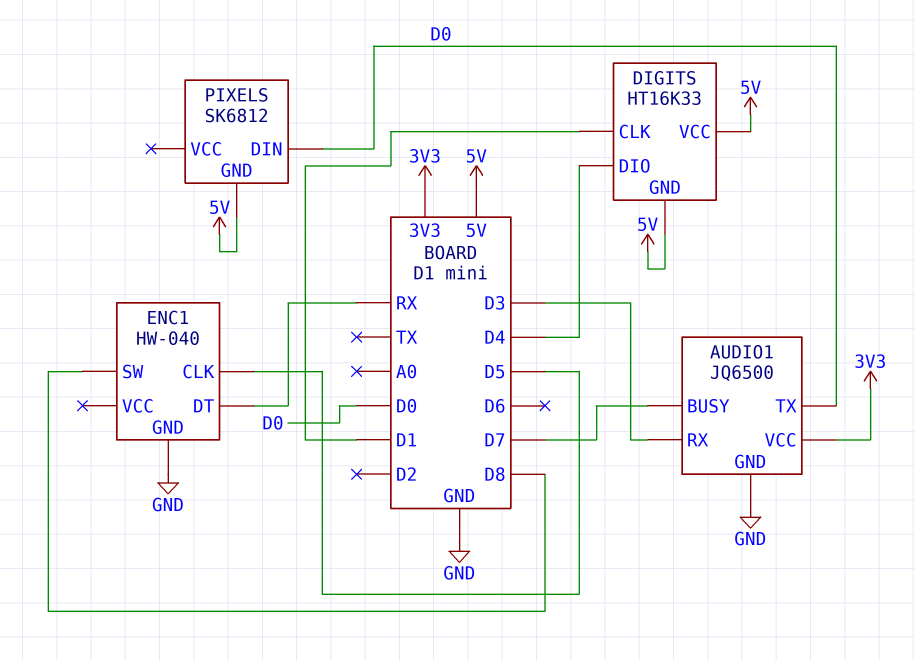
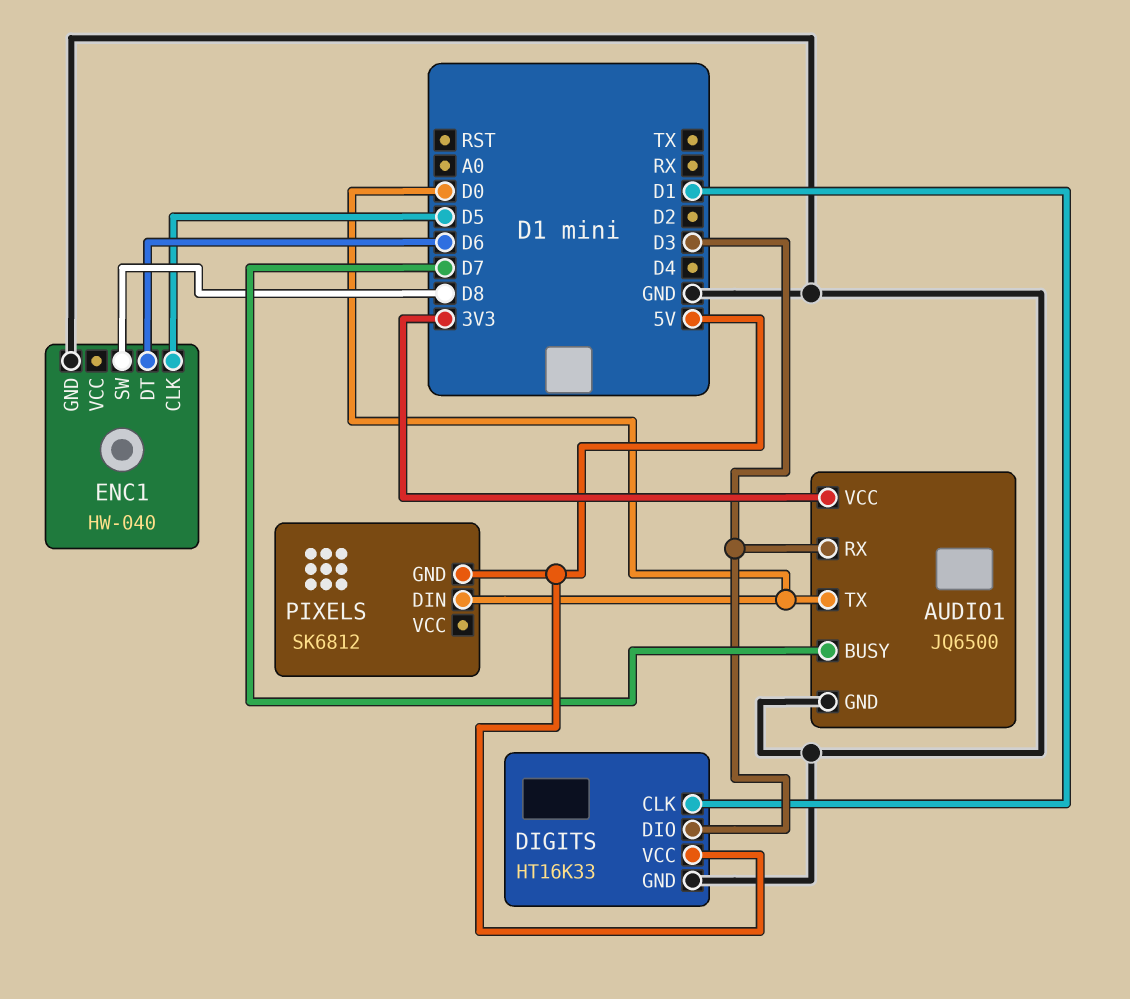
DIGITS pin DIO: D4 -> D3
DIGITS pin GND: 5V -> GND
ENC1 pin DT: RX -> D6

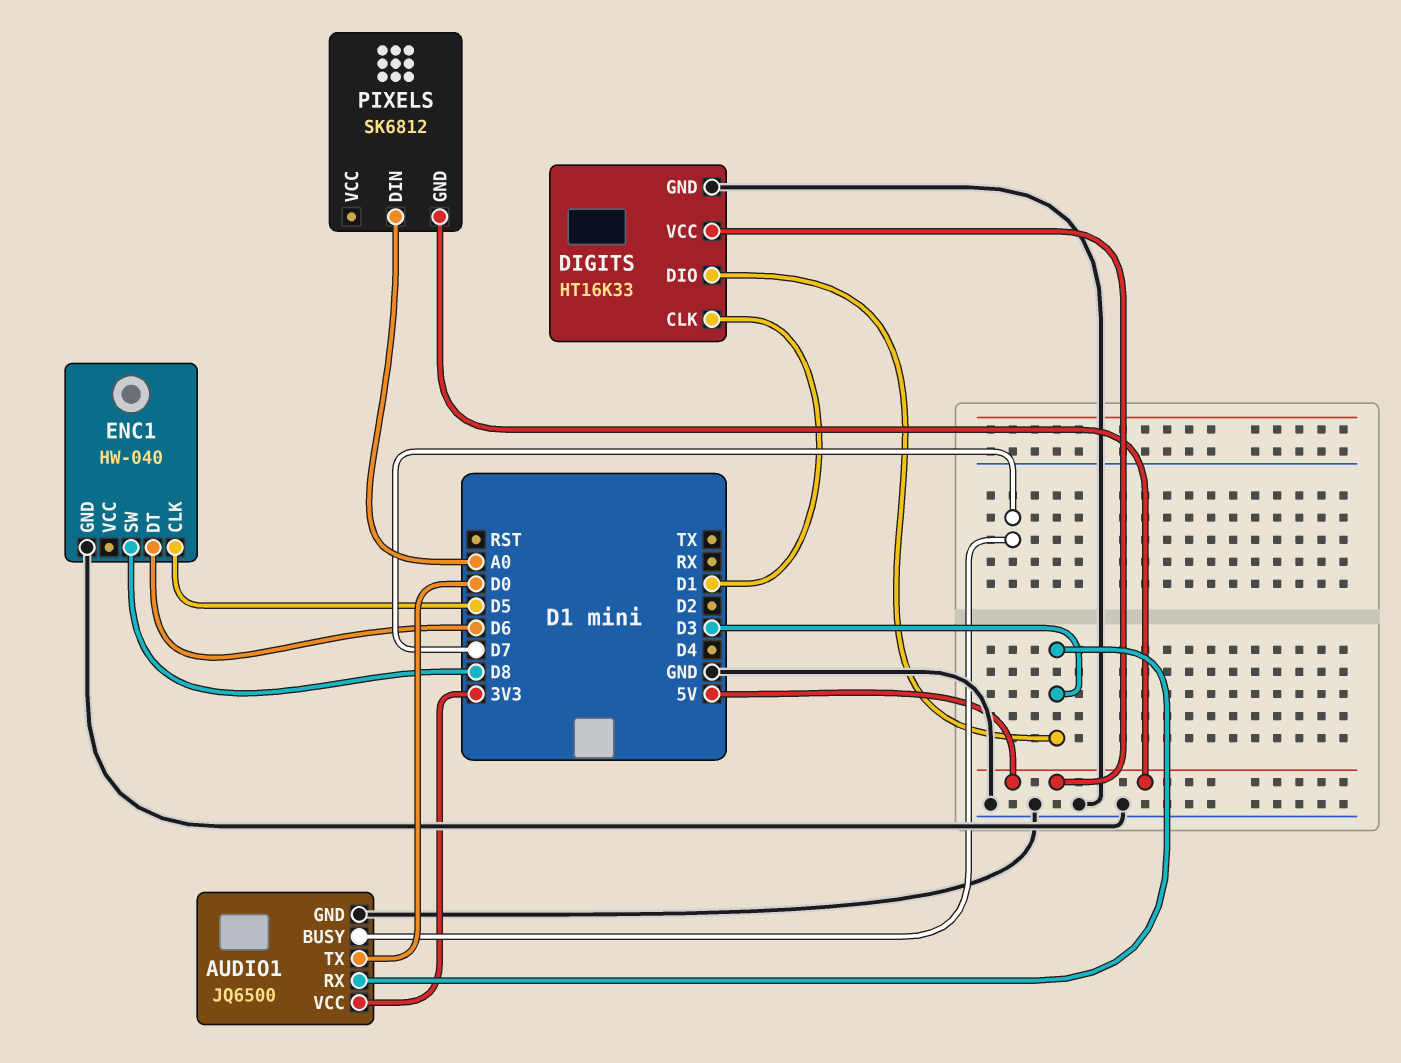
PIXELS pin DIN: D0 -> A0

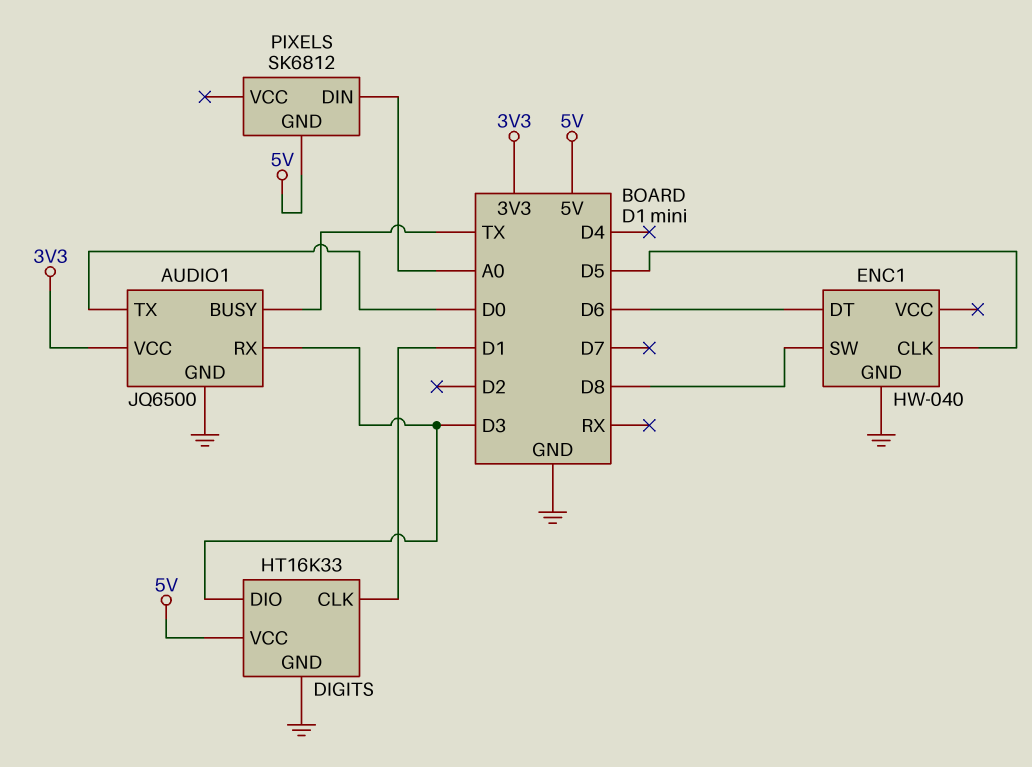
AUDIO1 pin BUSY: D7 -> TX

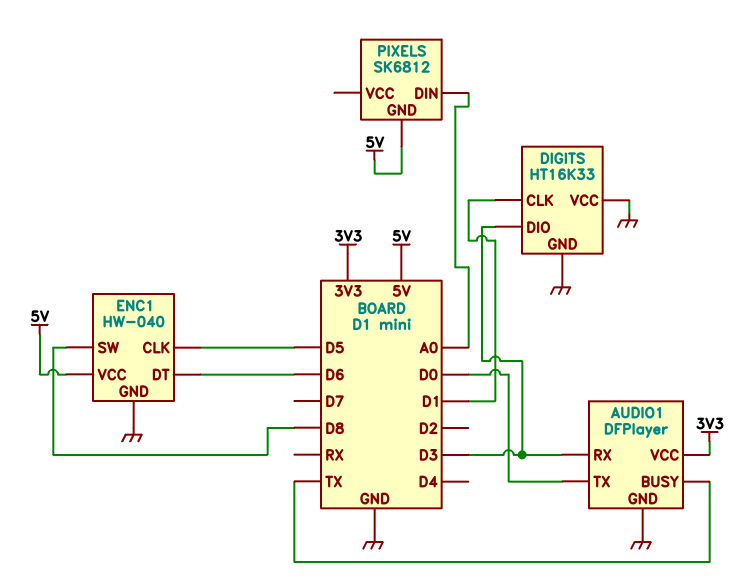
AUDIO1: JQ6500 -> DFPlayer
DIGITS pin VCC: 5V -> GND
ENC1 pin VCC: none -> 5V

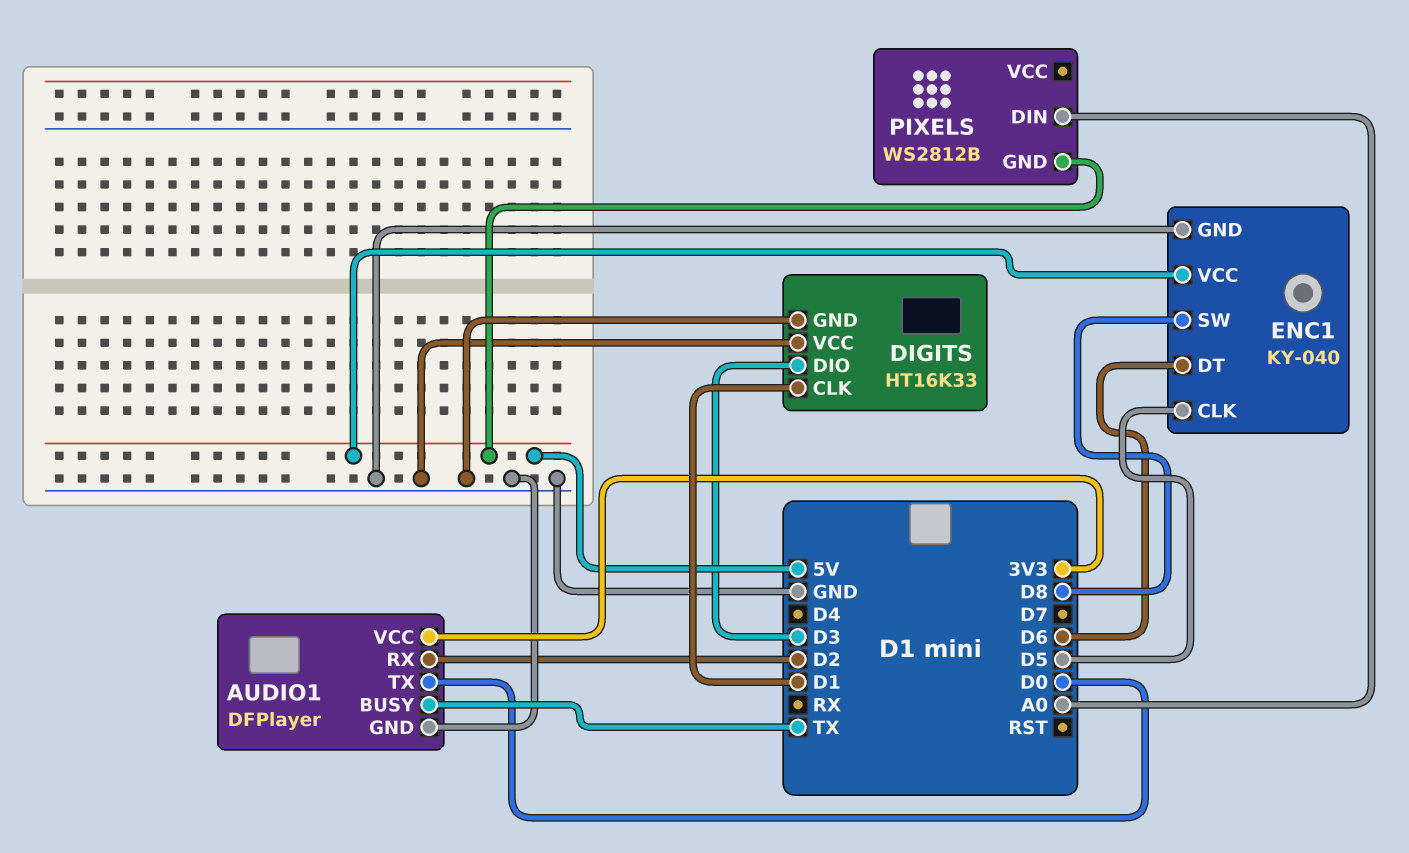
AUDIO1 pin RX: D3 -> D2
ENC1: HW-040 -> KY-040
PIXELS: SK6812 -> WS2812B

